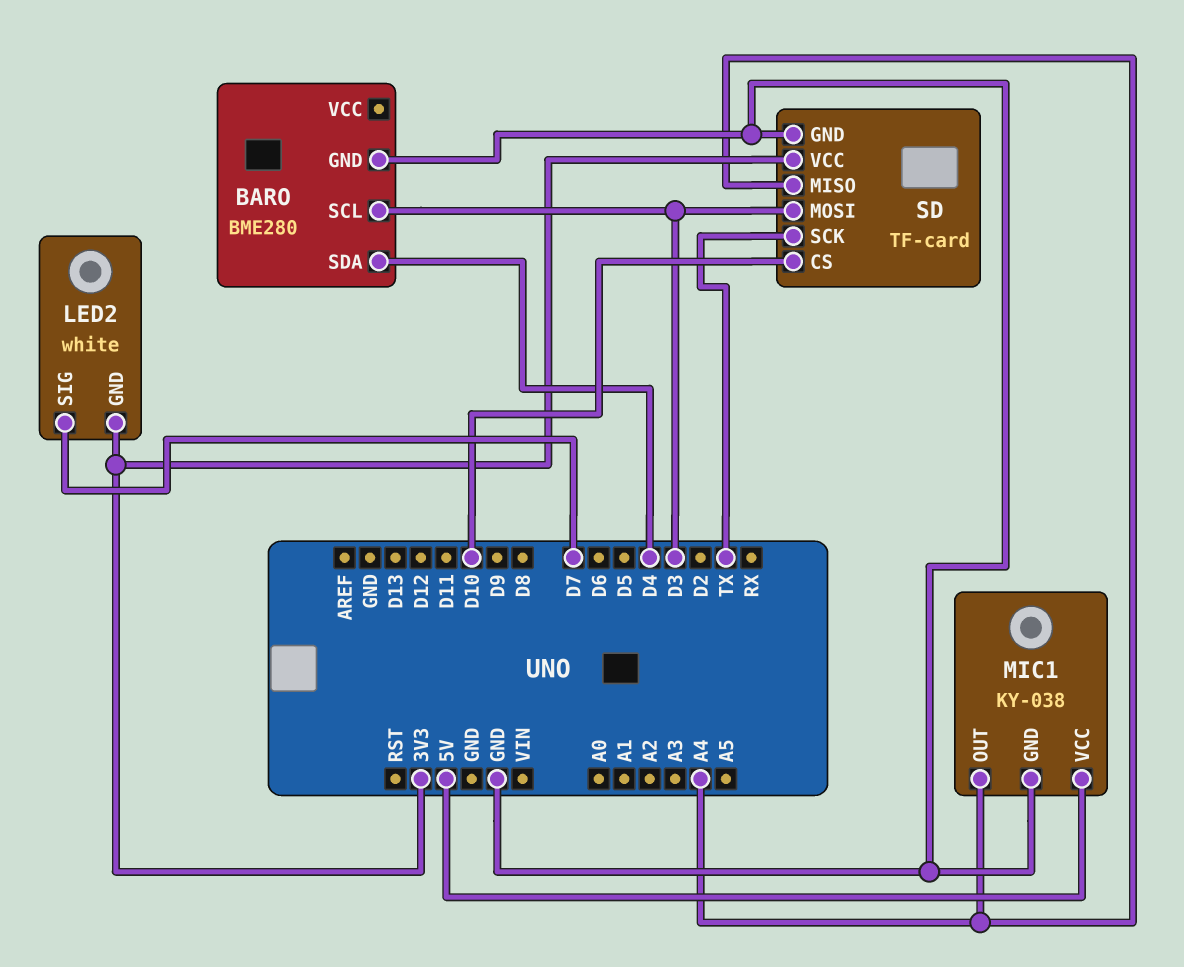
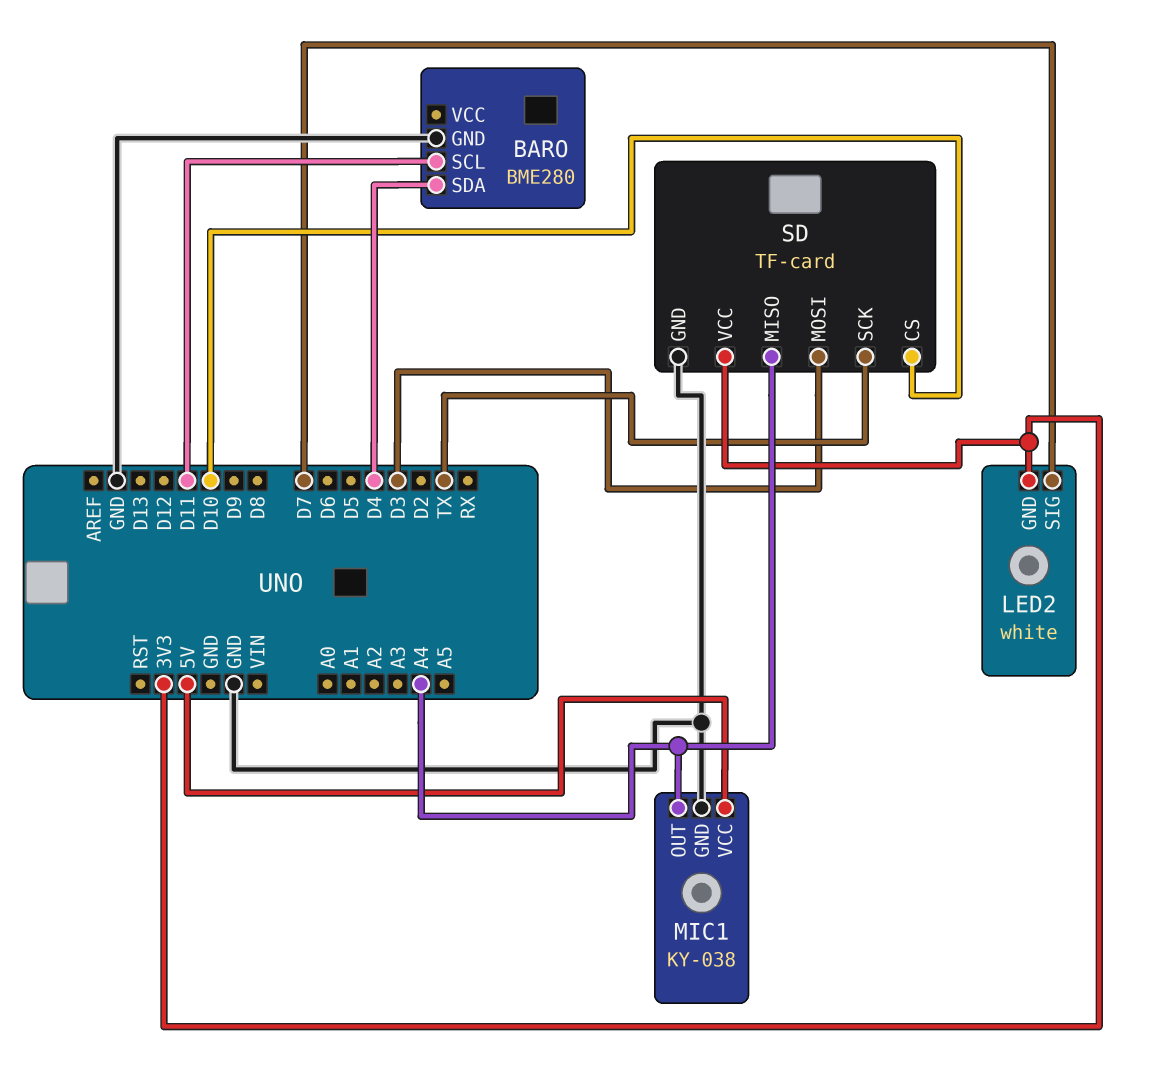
BARO pin SCL: D3 -> D11

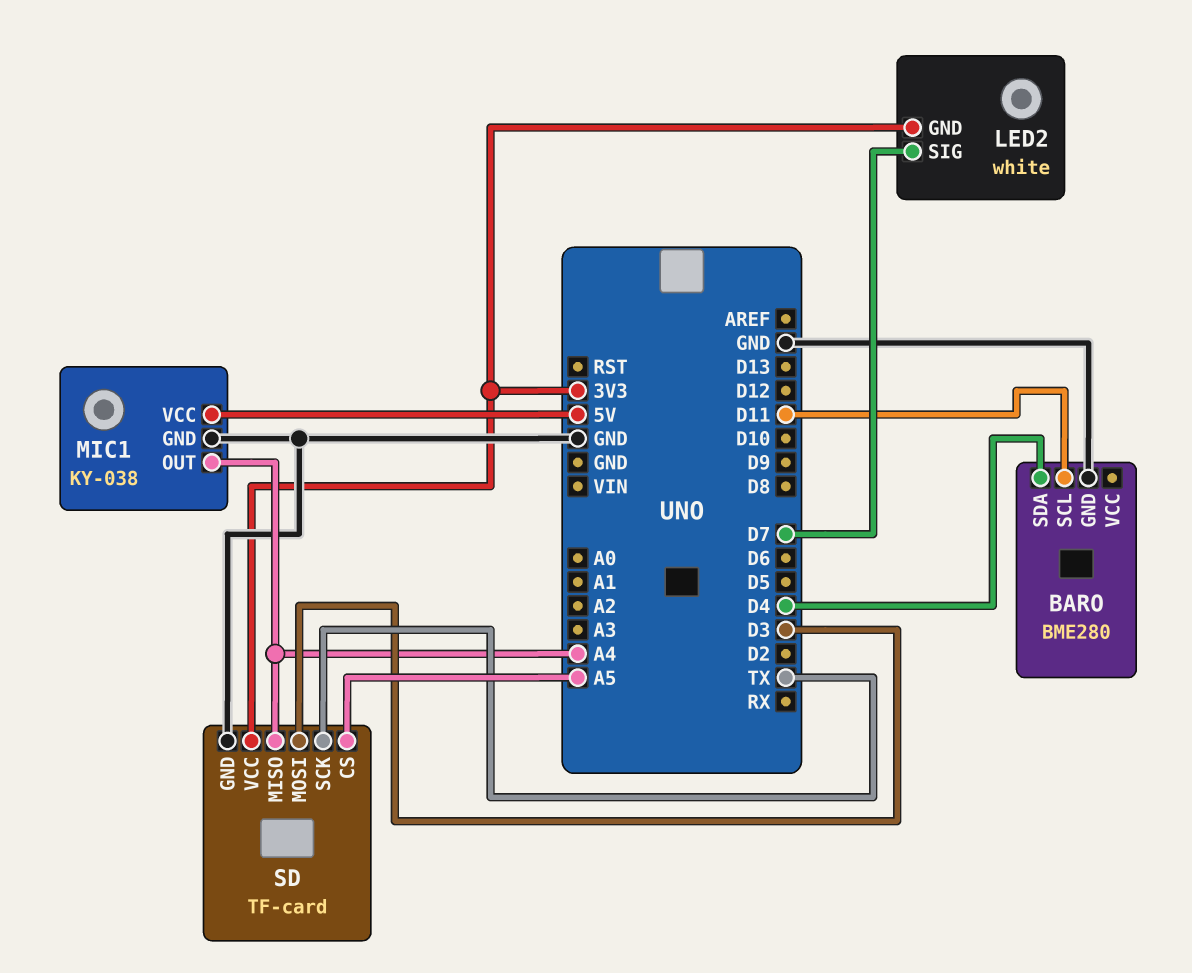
SD pin CS: D10 -> A5

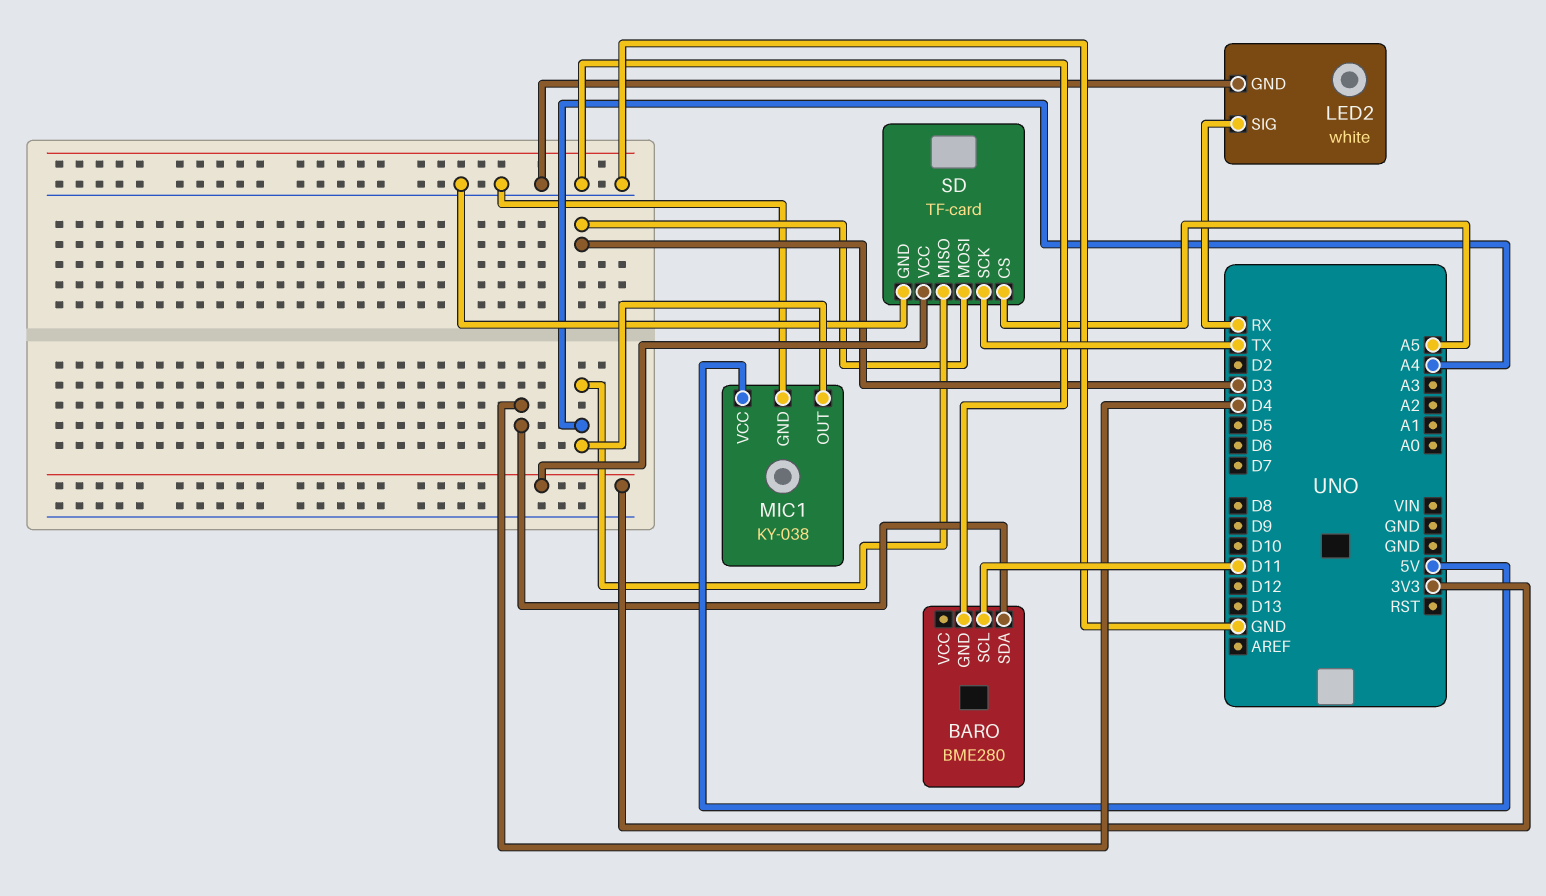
LED2 pin GND: 3V3 -> GND
LED2 pin SIG: D7 -> RX

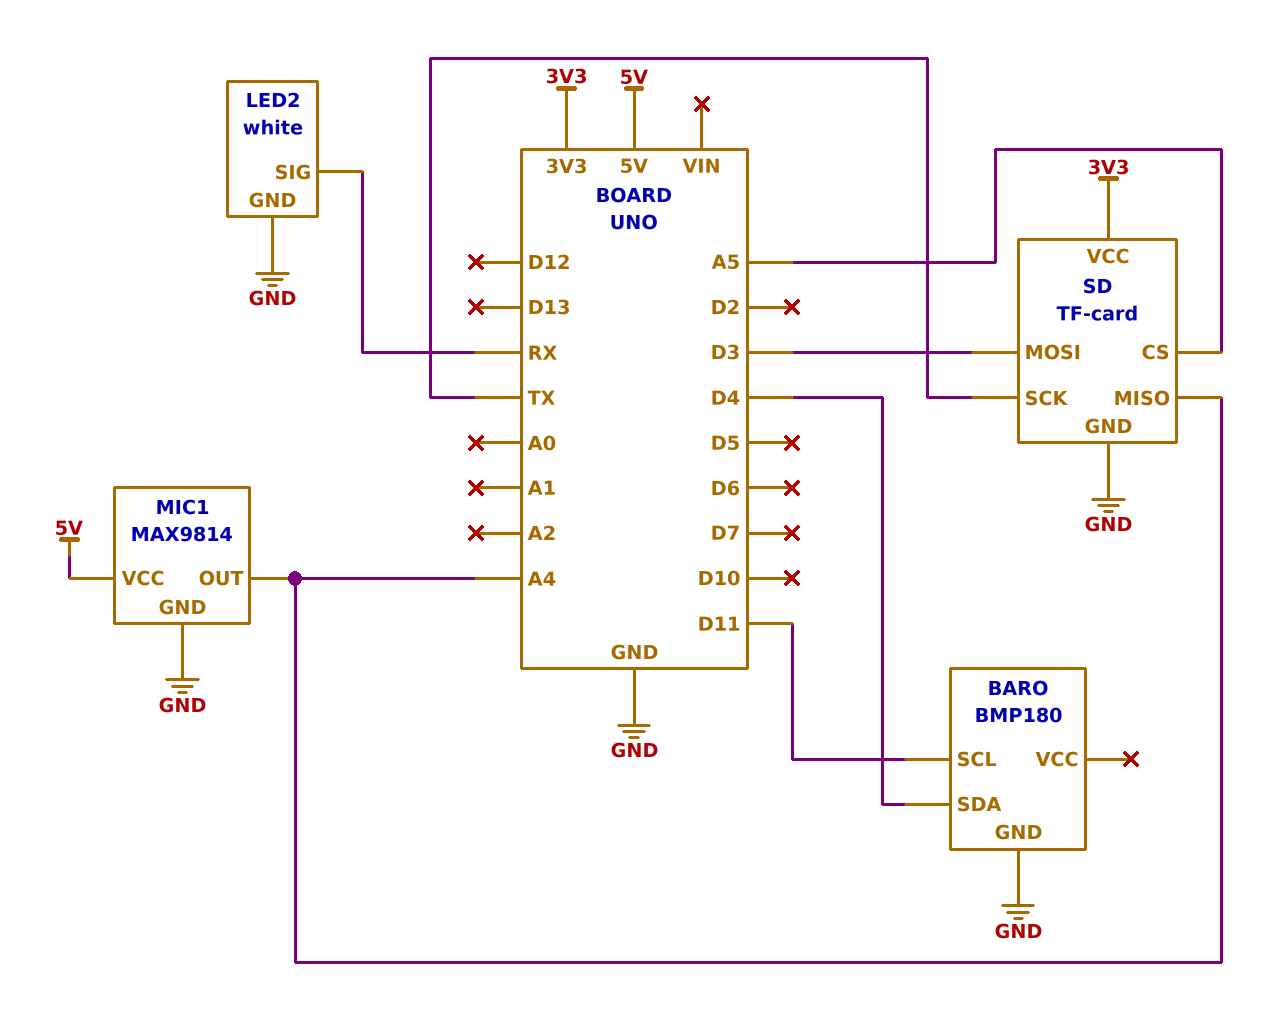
BARO: BME280 -> BMP180
MIC1: KY-038 -> MAX9814

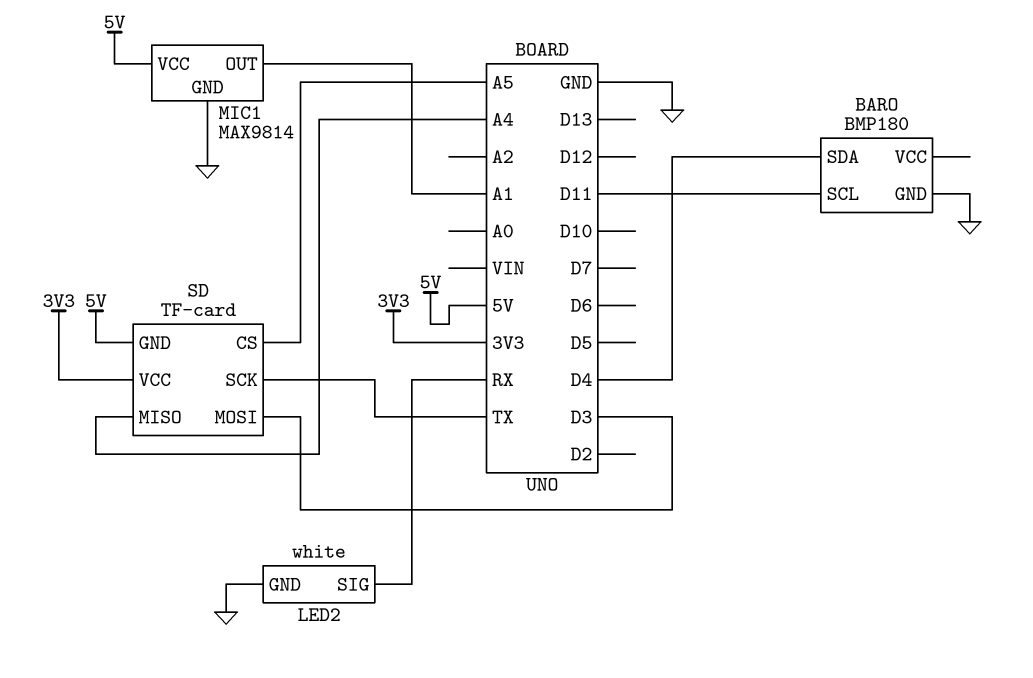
MIC1 pin OUT: A4 -> A1
SD pin GND: GND -> 5V

